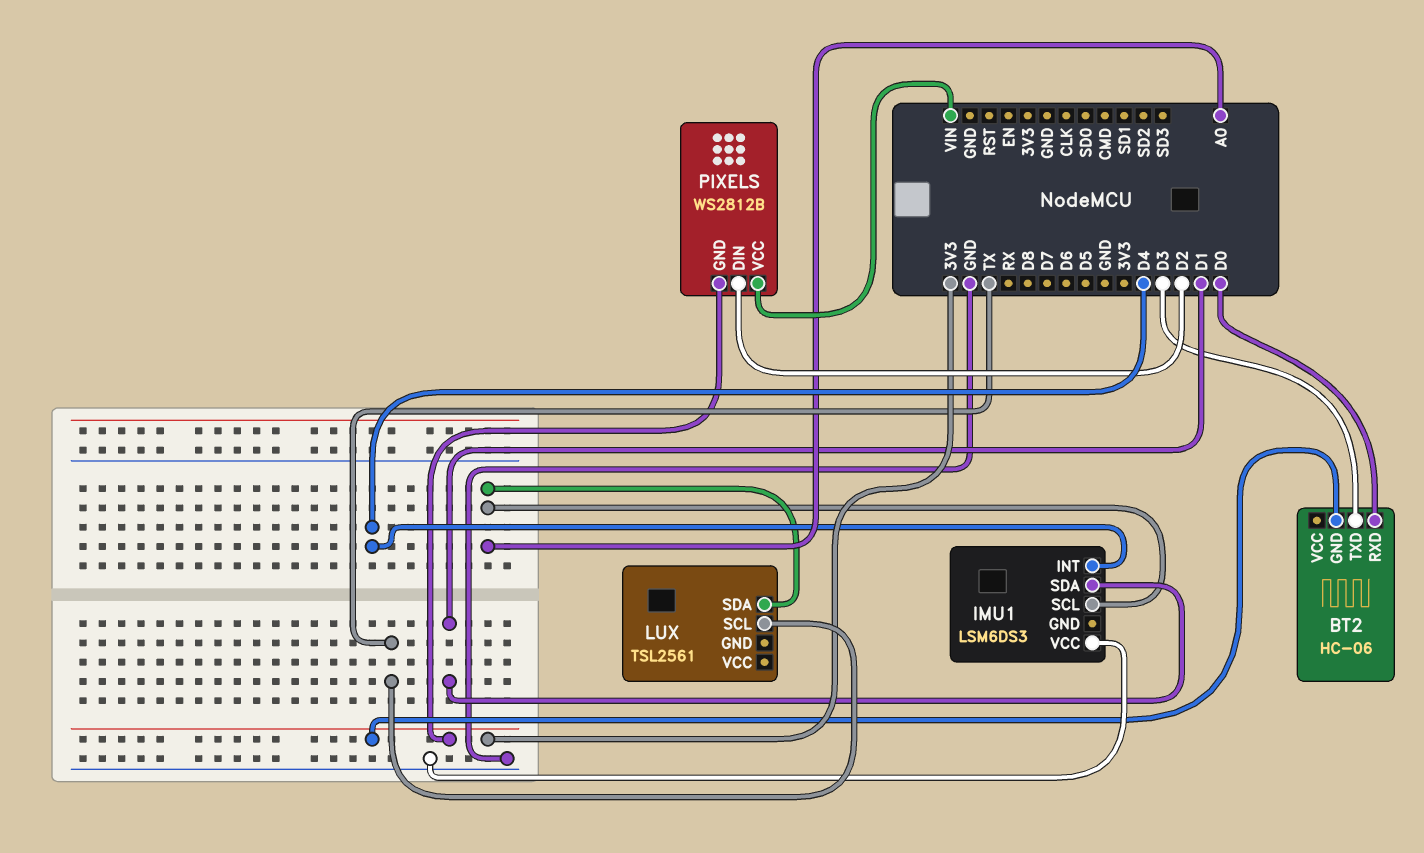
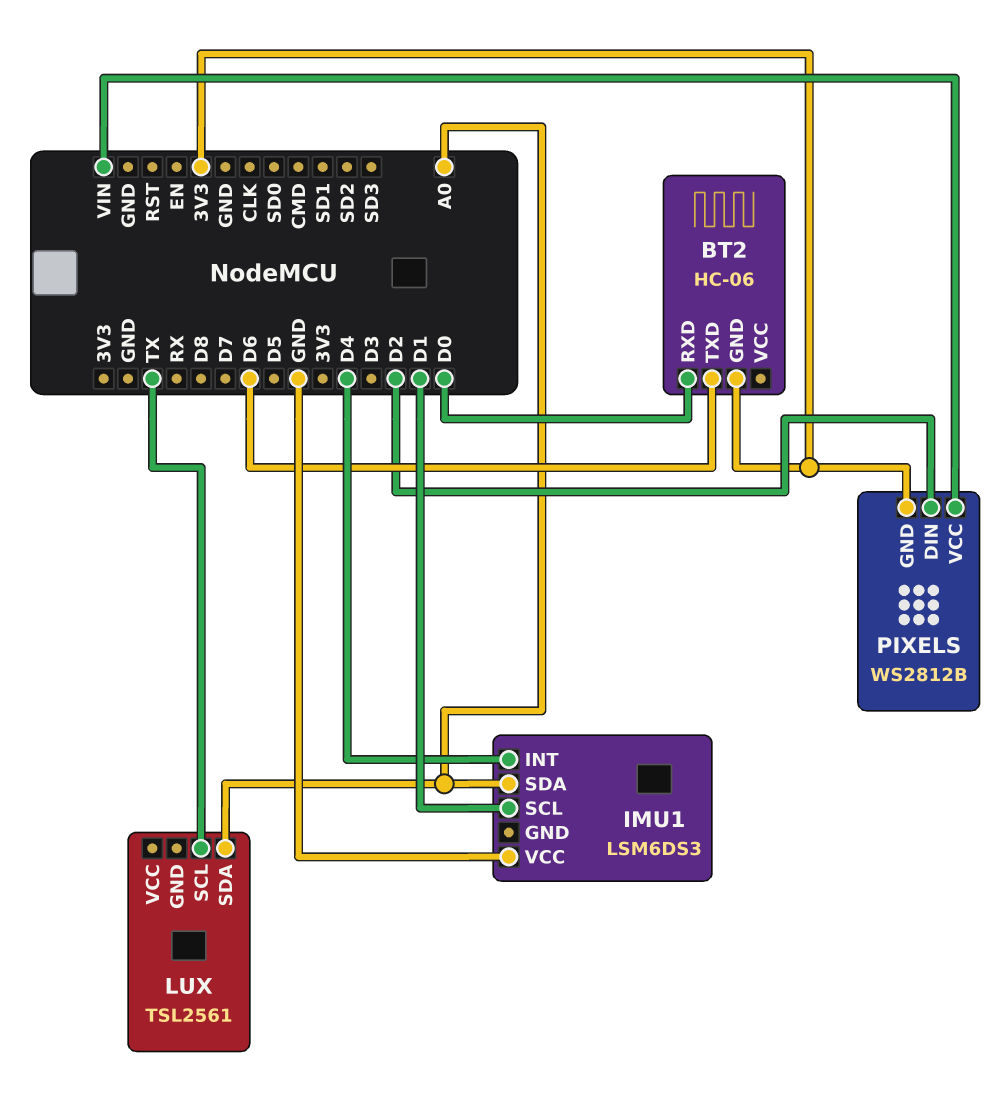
BT2 pin TXD: D3 -> D6
IMU1 pin SCL: A0 -> D1
IMU1 pin SDA: D1 -> A0

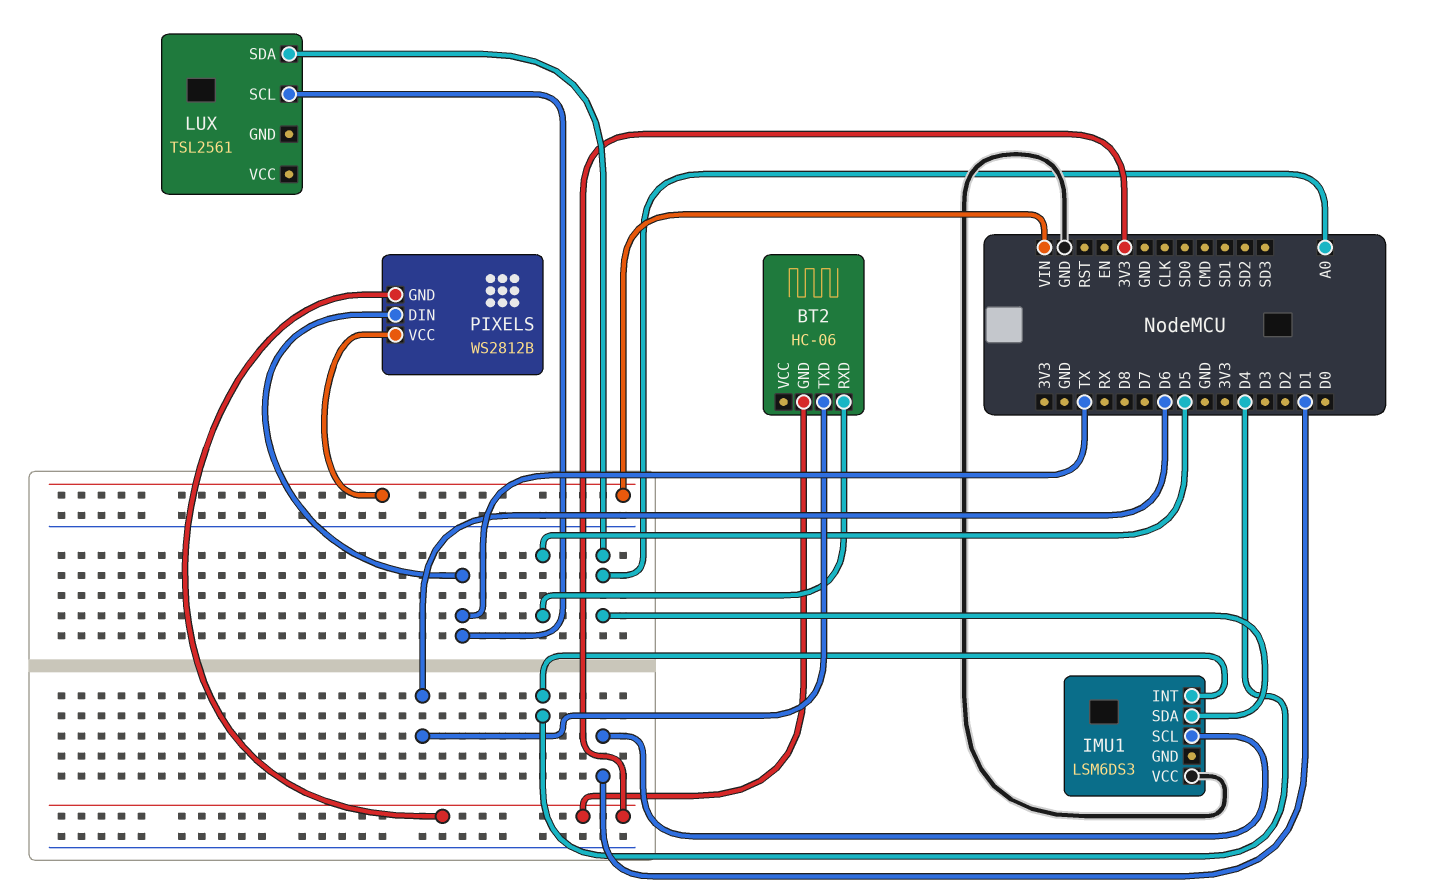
BT2 pin RXD: D0 -> D5
PIXELS pin DIN: D2 -> TX

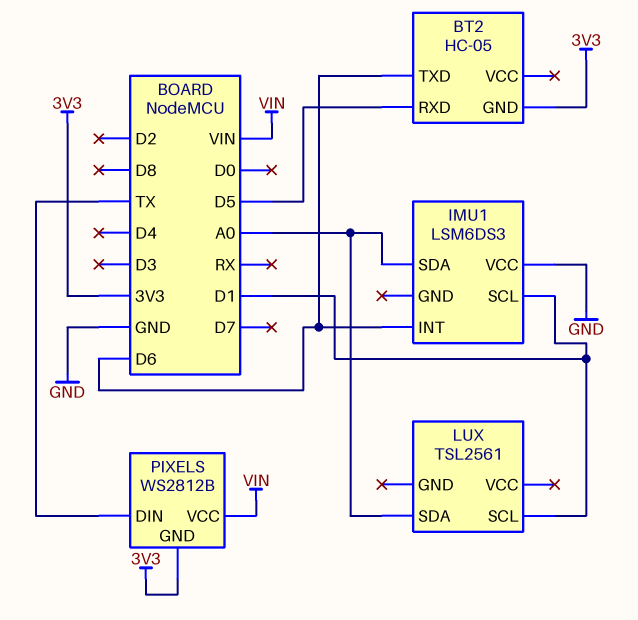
BT2: HC-06 -> HC-05
IMU1 pin INT: D4 -> D6
LUX pin SCL: TX -> D1

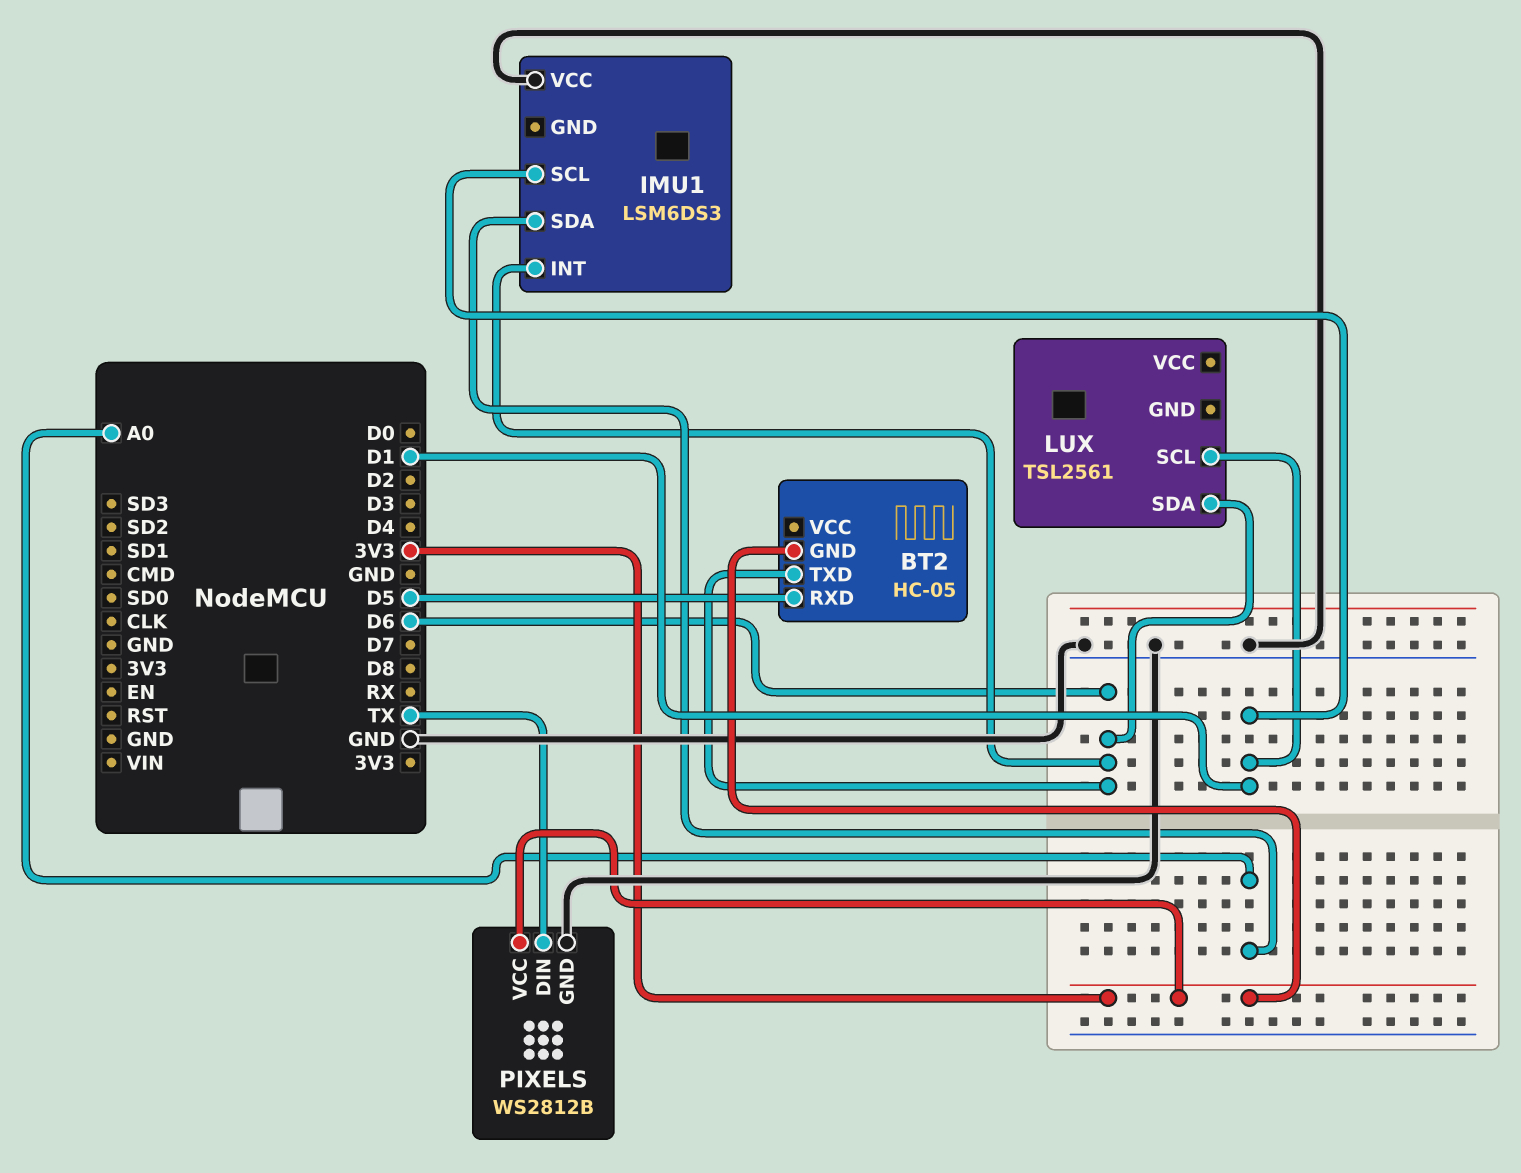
LUX pin SDA: A0 -> D6
PIXELS pin GND: 3V3 -> GND
PIXELS pin VCC: VIN -> 3V3

